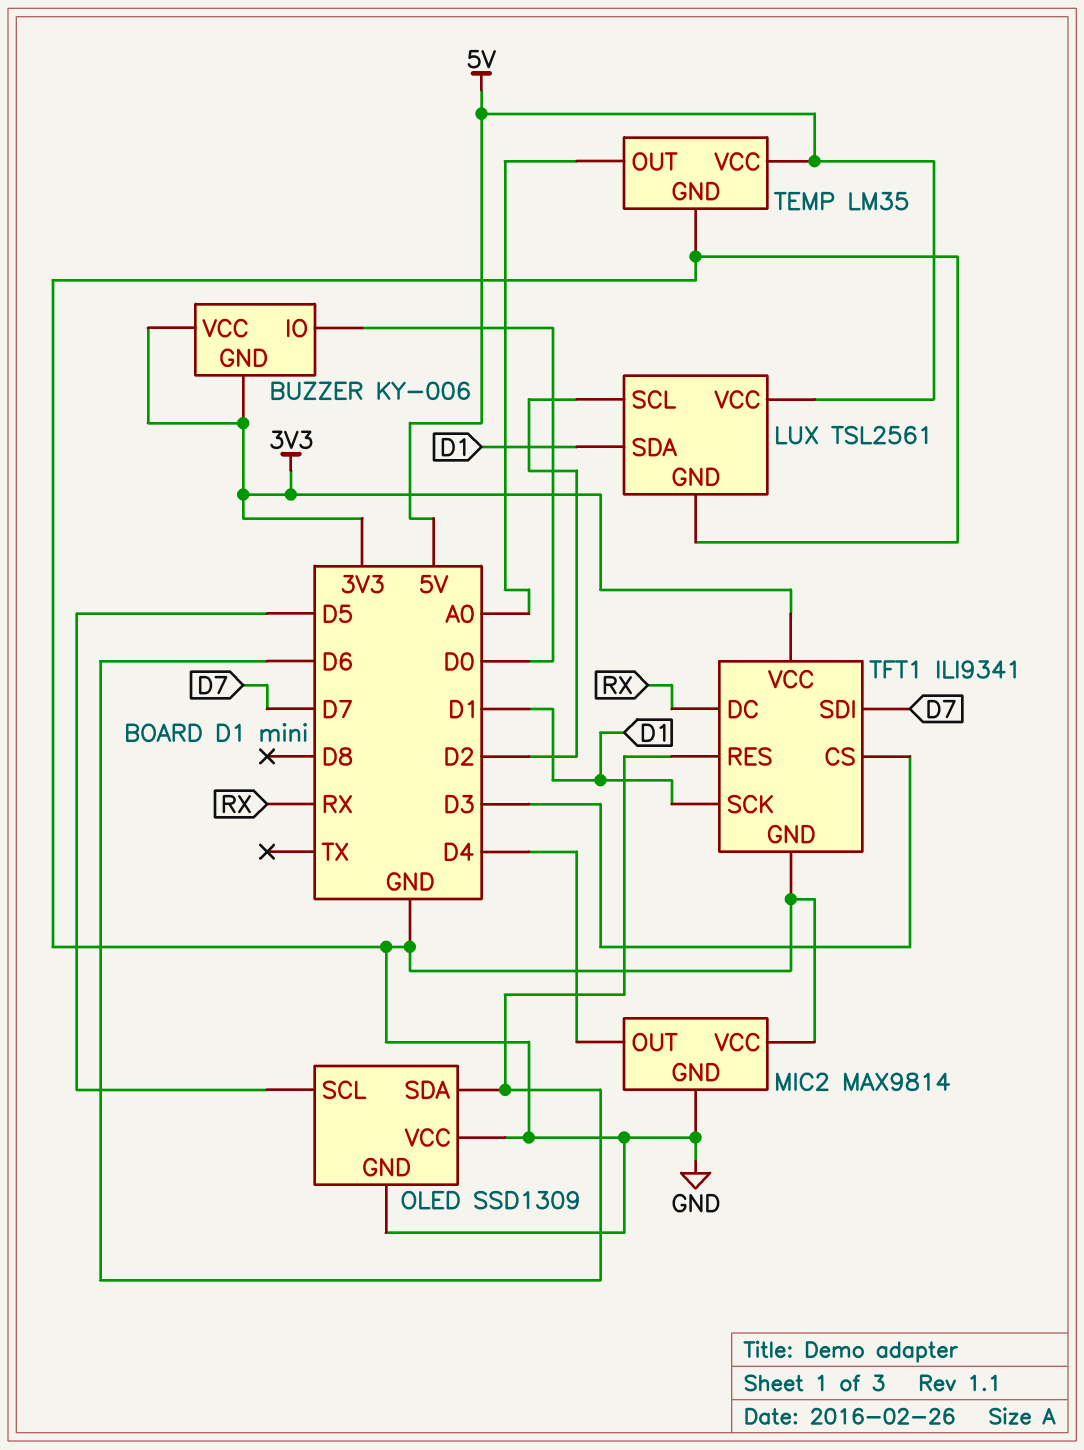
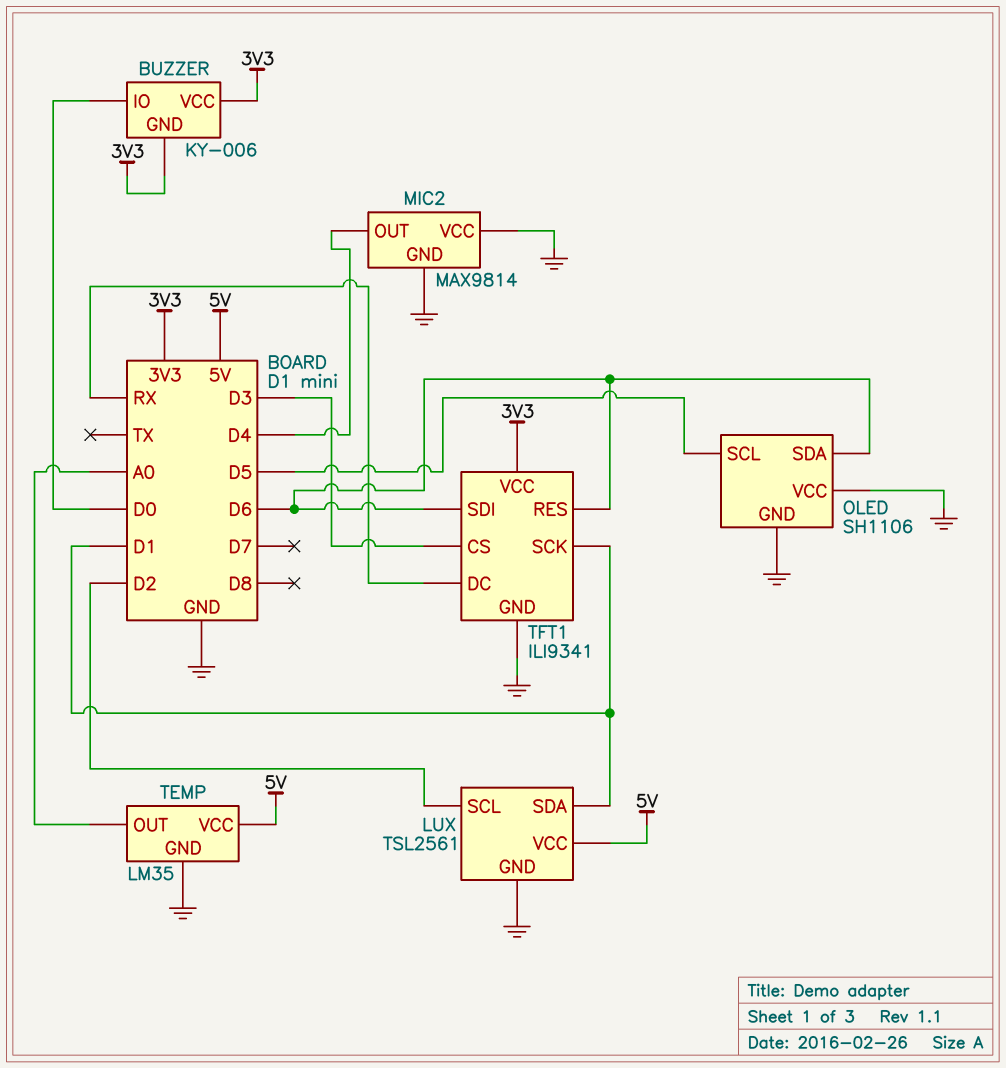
OLED: SSD1309 -> SH1106
TFT1 pin SDI: D7 -> D6

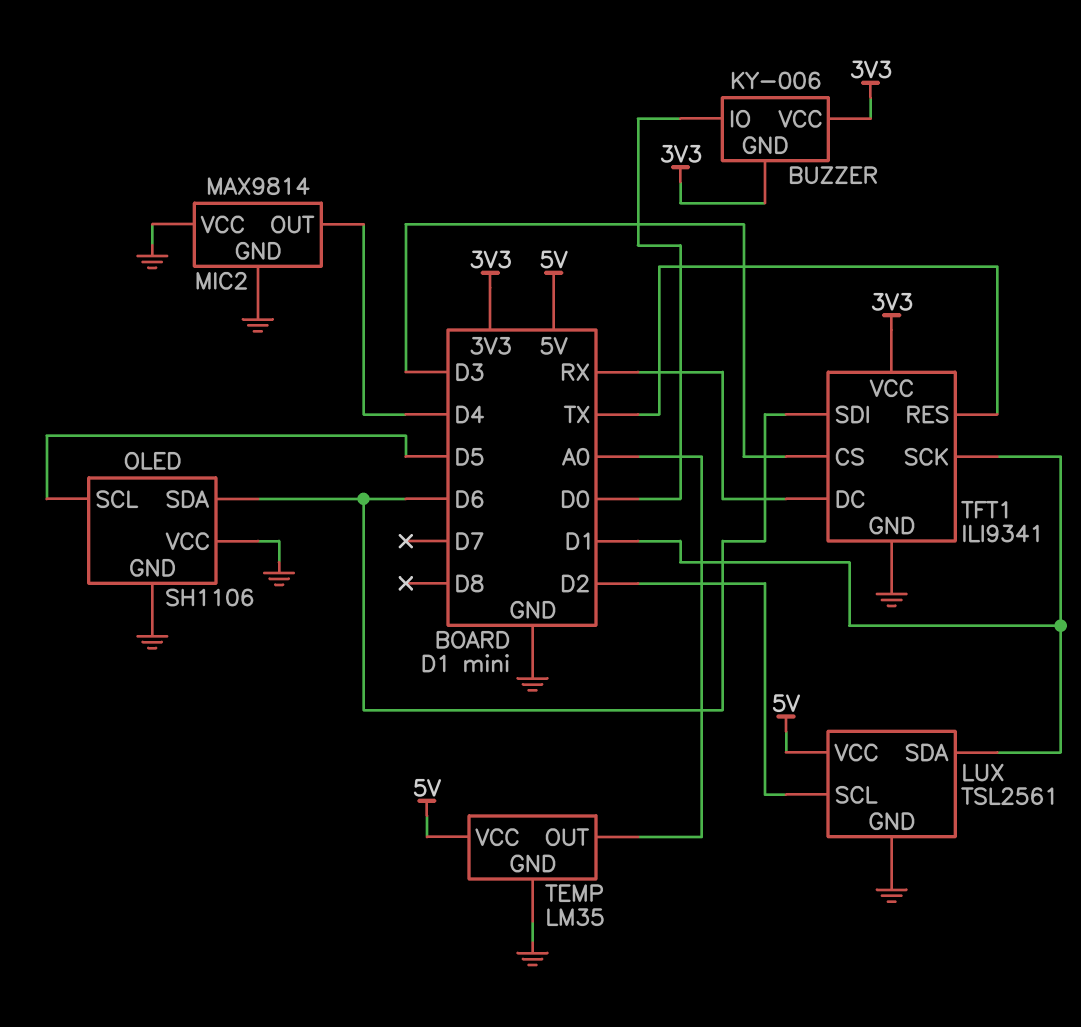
TFT1 pin RES: D6 -> TX

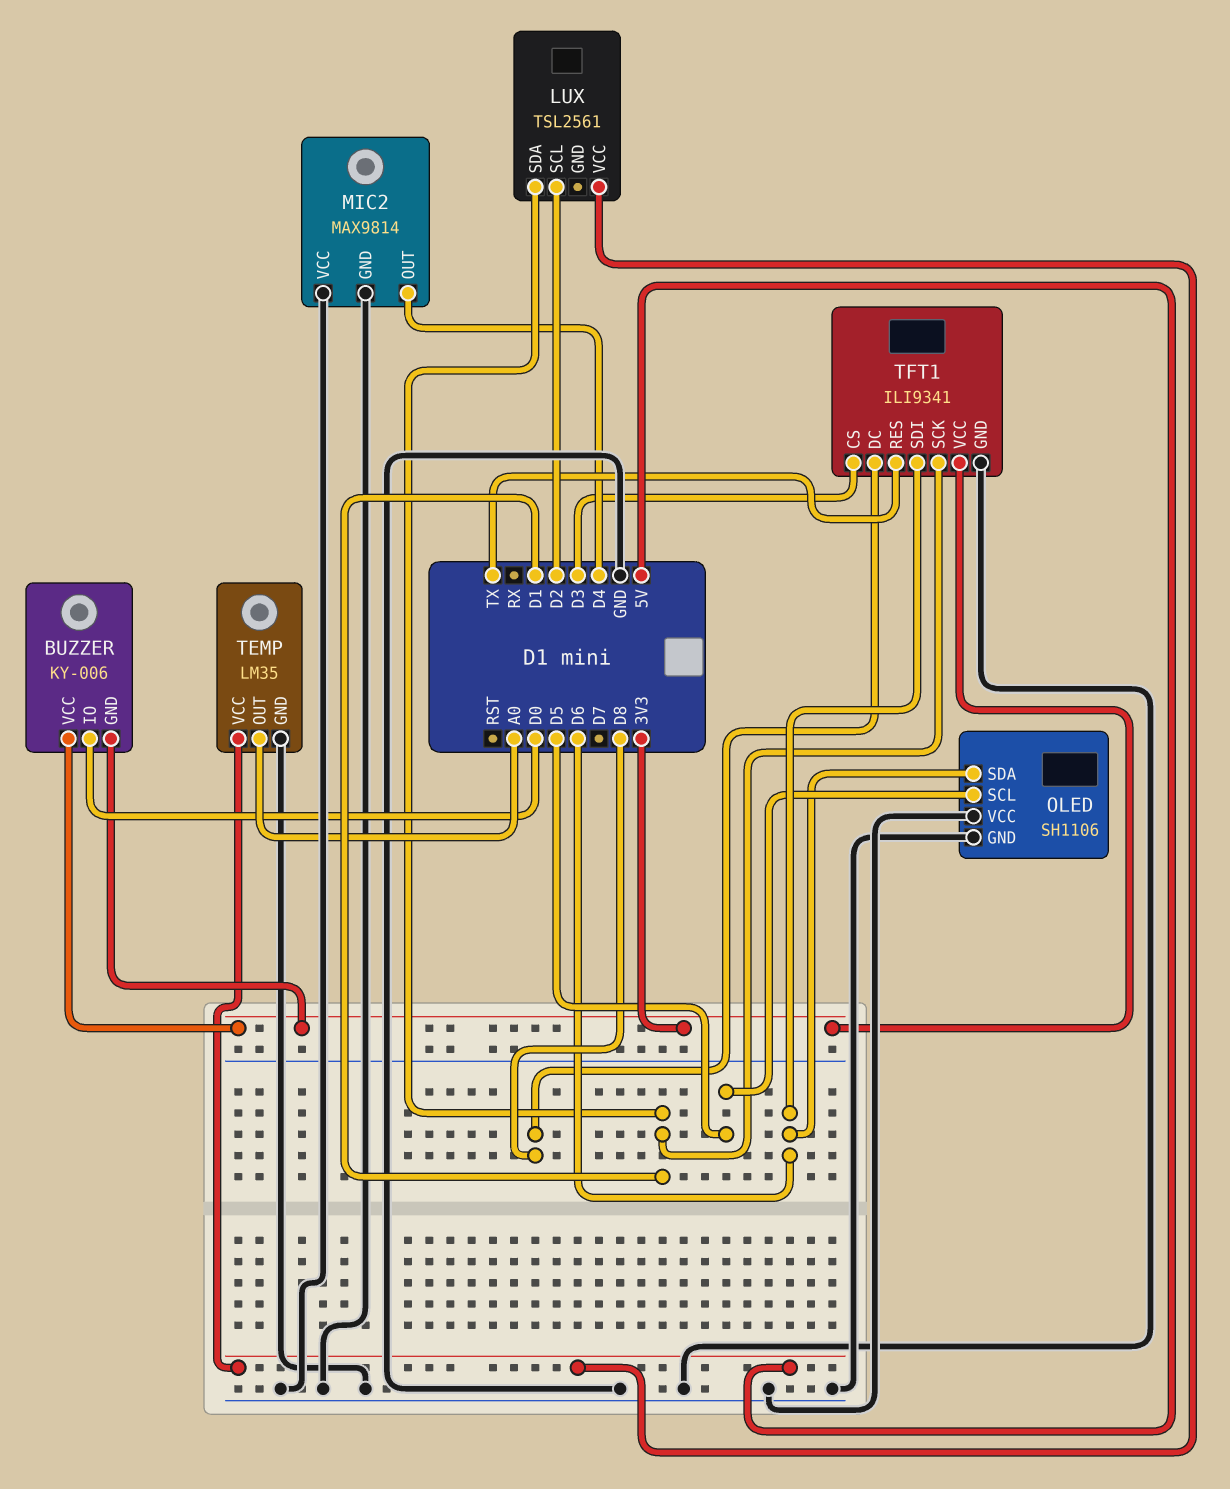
LUX pin GND: GND -> none
TFT1 pin DC: RX -> D8

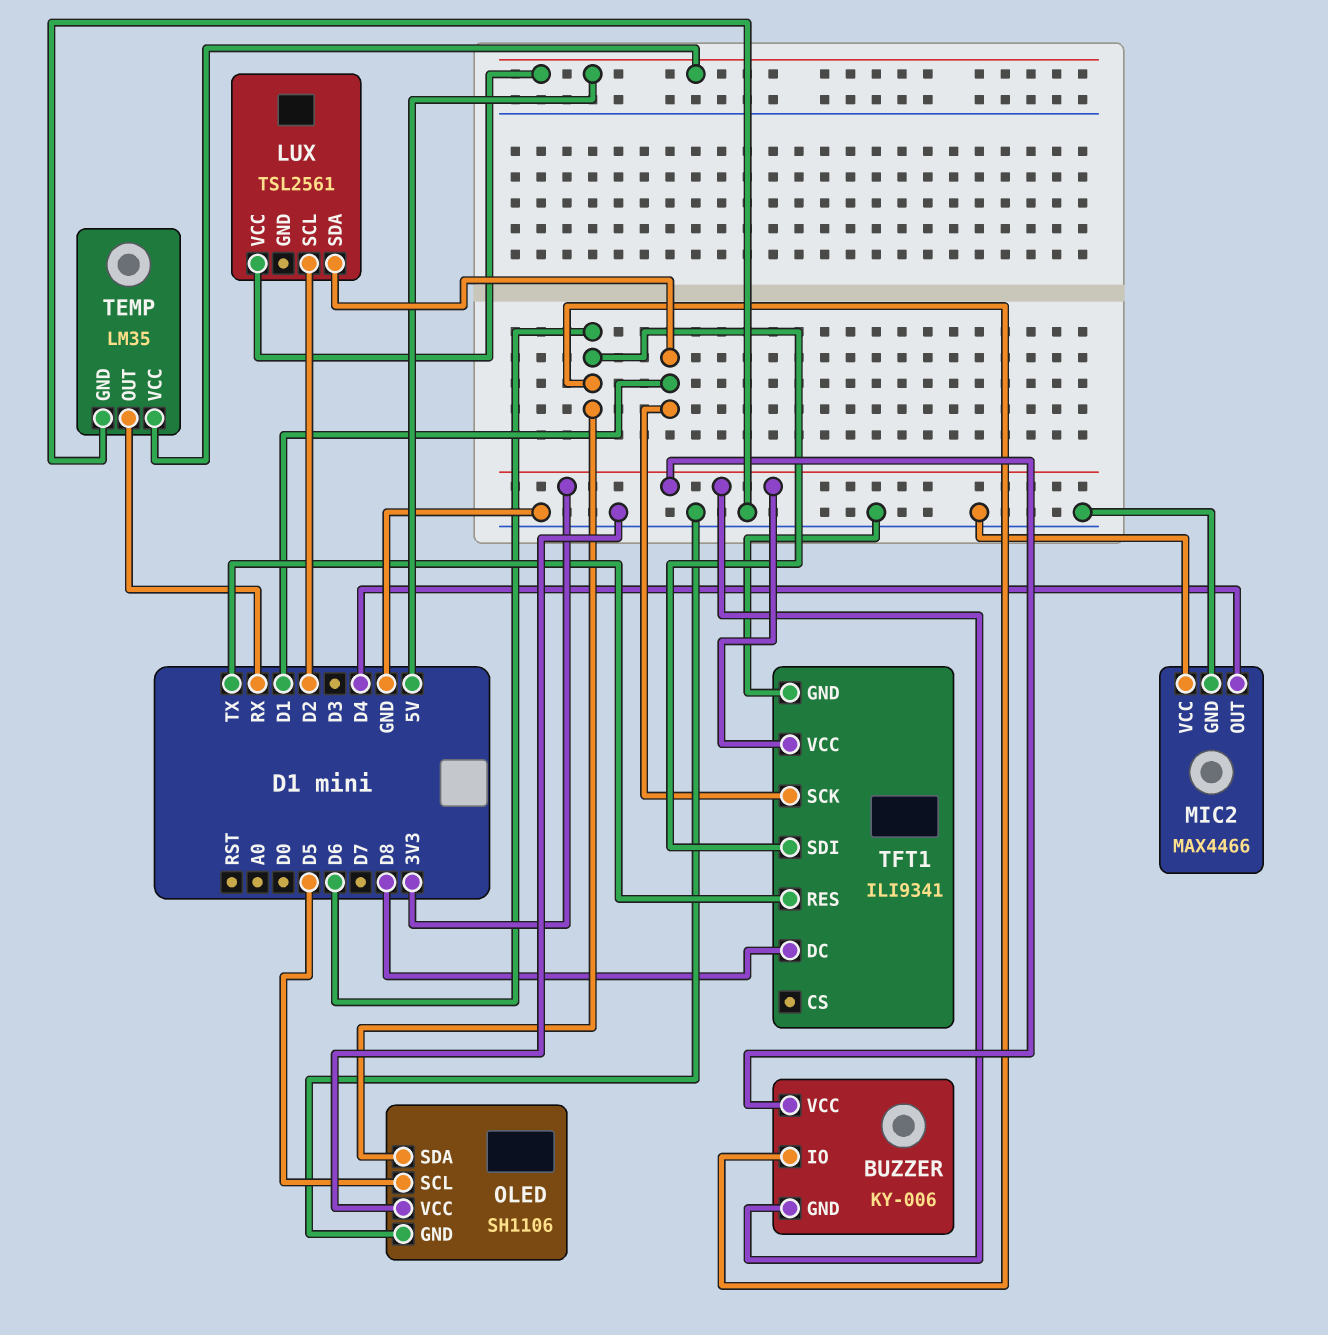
BUZZER pin IO: D0 -> D6
MIC2: MAX9814 -> MAX4466
TEMP pin OUT: A0 -> RX
TFT1 pin CS: D3 -> none

